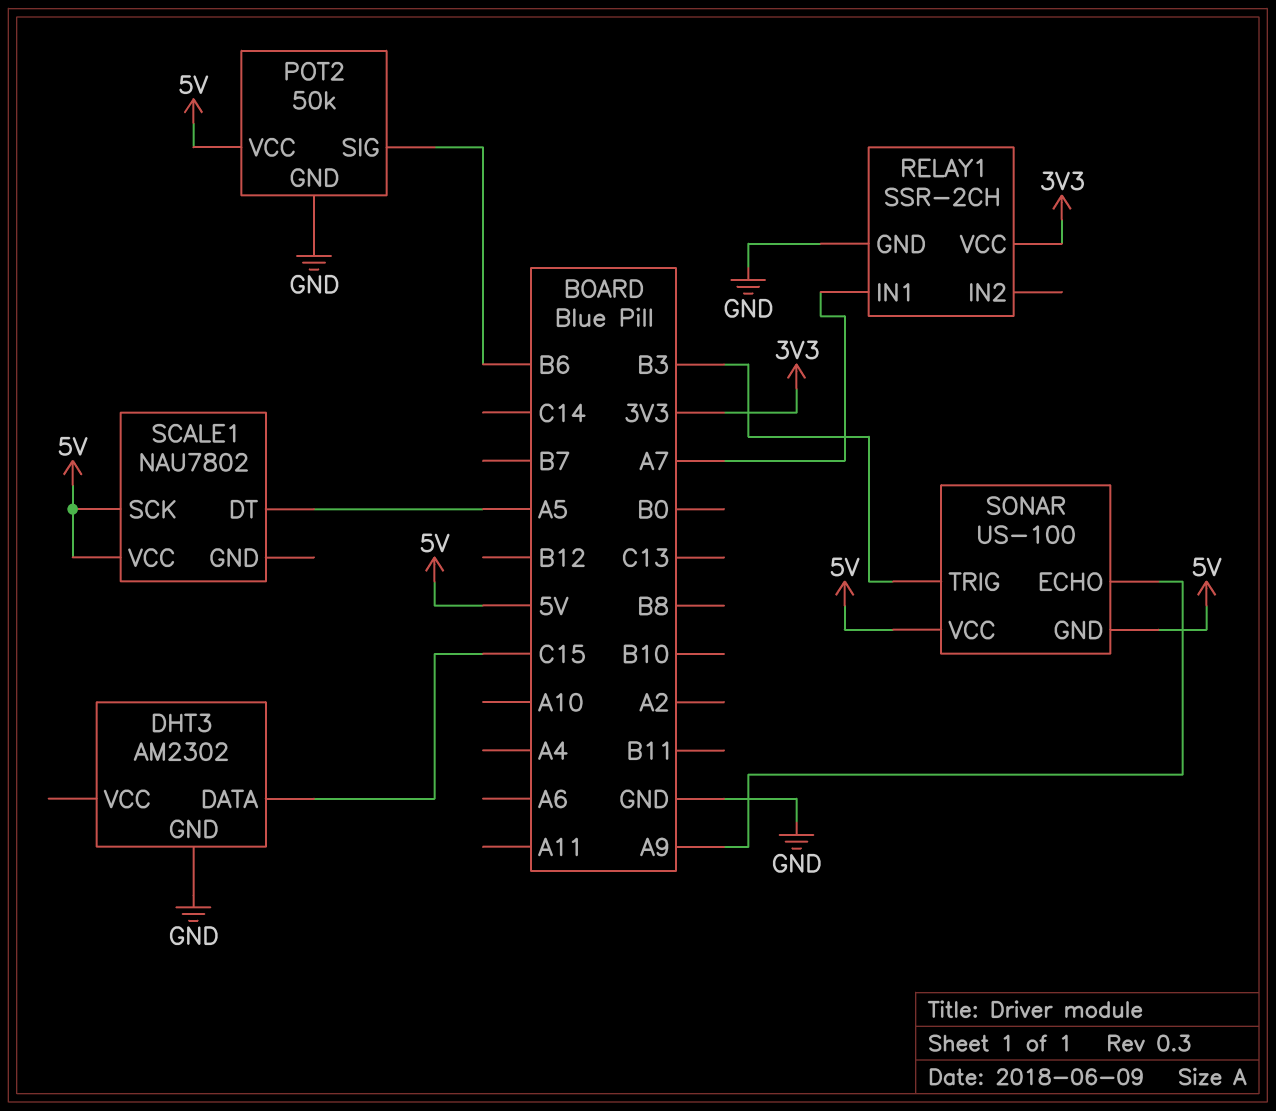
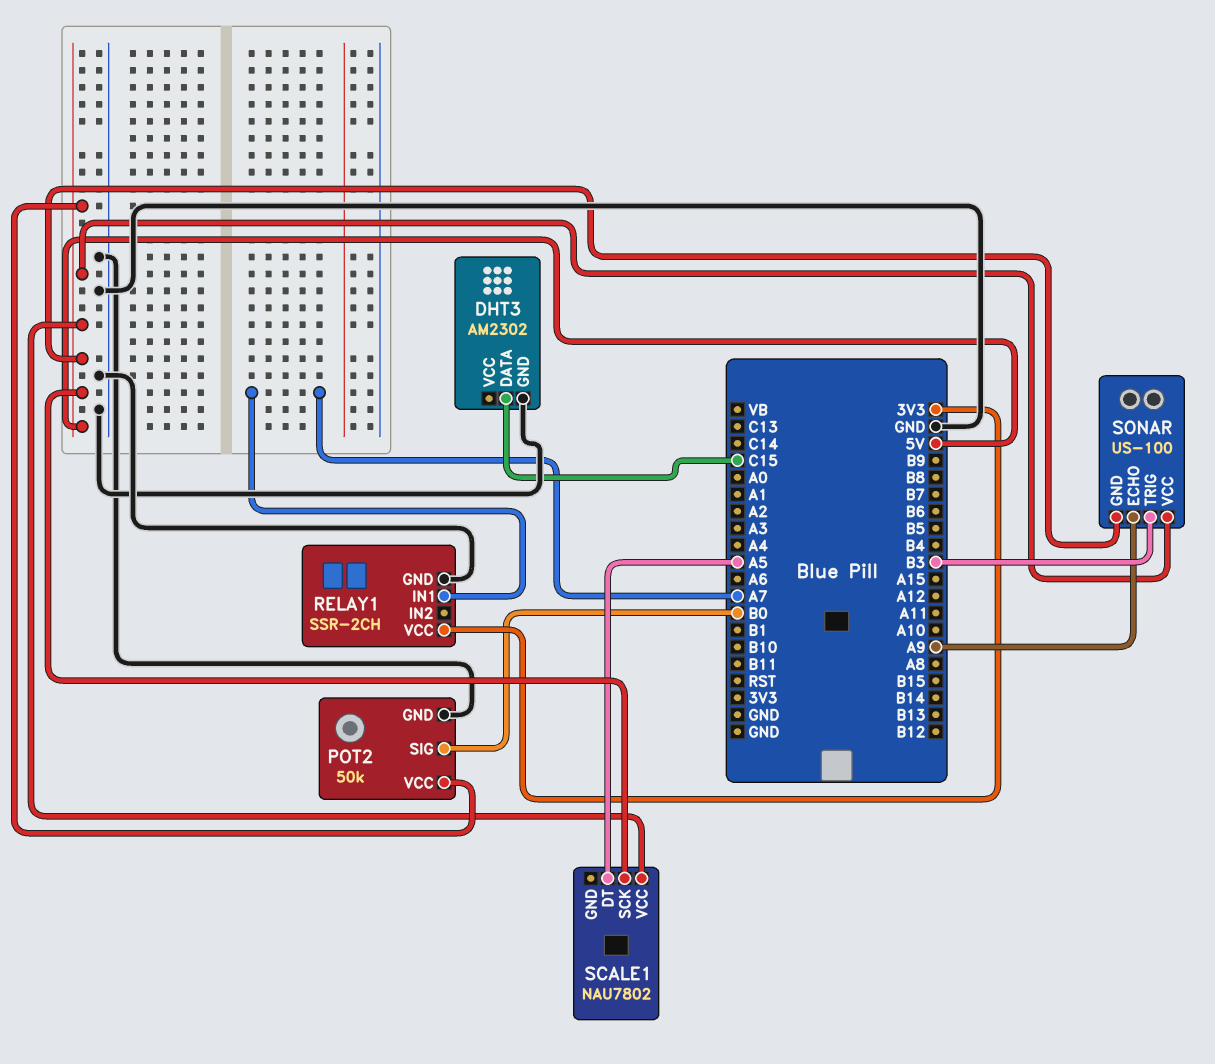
POT2 pin SIG: B6 -> B0

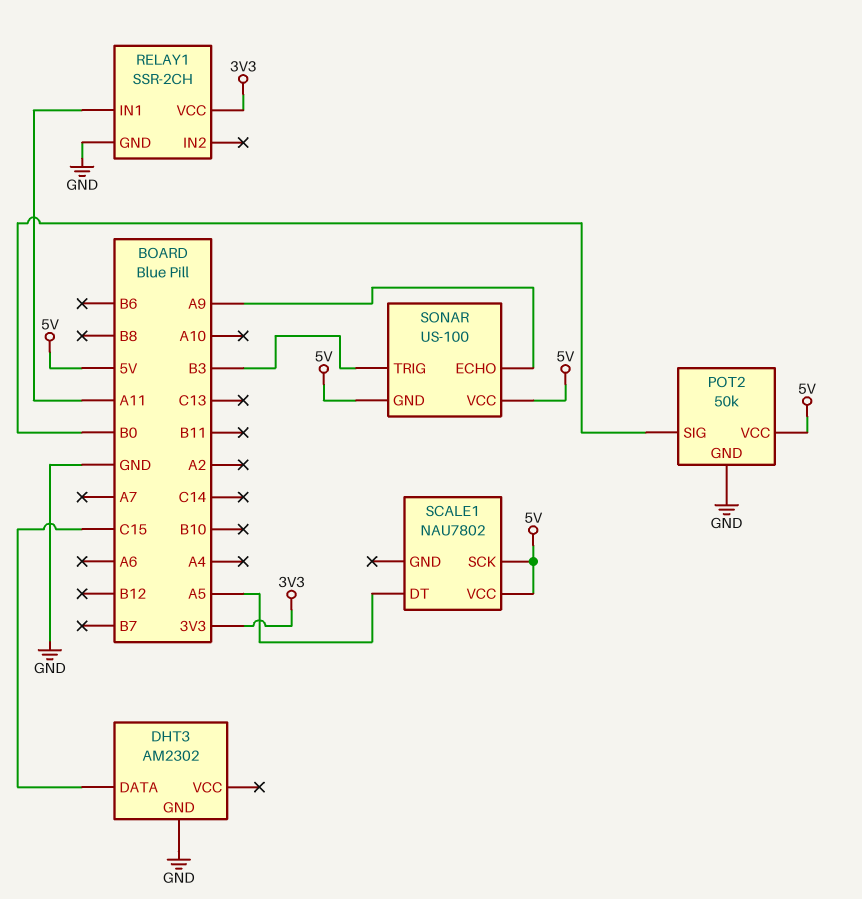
RELAY1 pin IN1: A7 -> A11

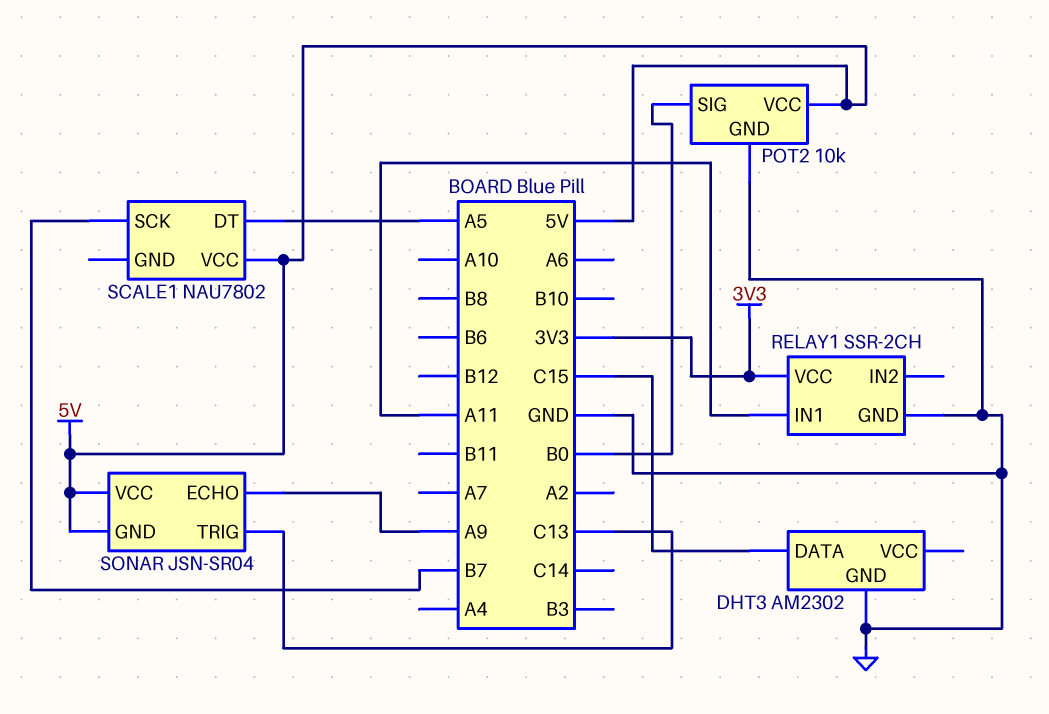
POT2: 50k -> 10k
SCALE1 pin SCK: 5V -> B7
SONAR: US-100 -> JSN-SR04
SONAR pin TRIG: B3 -> C13

